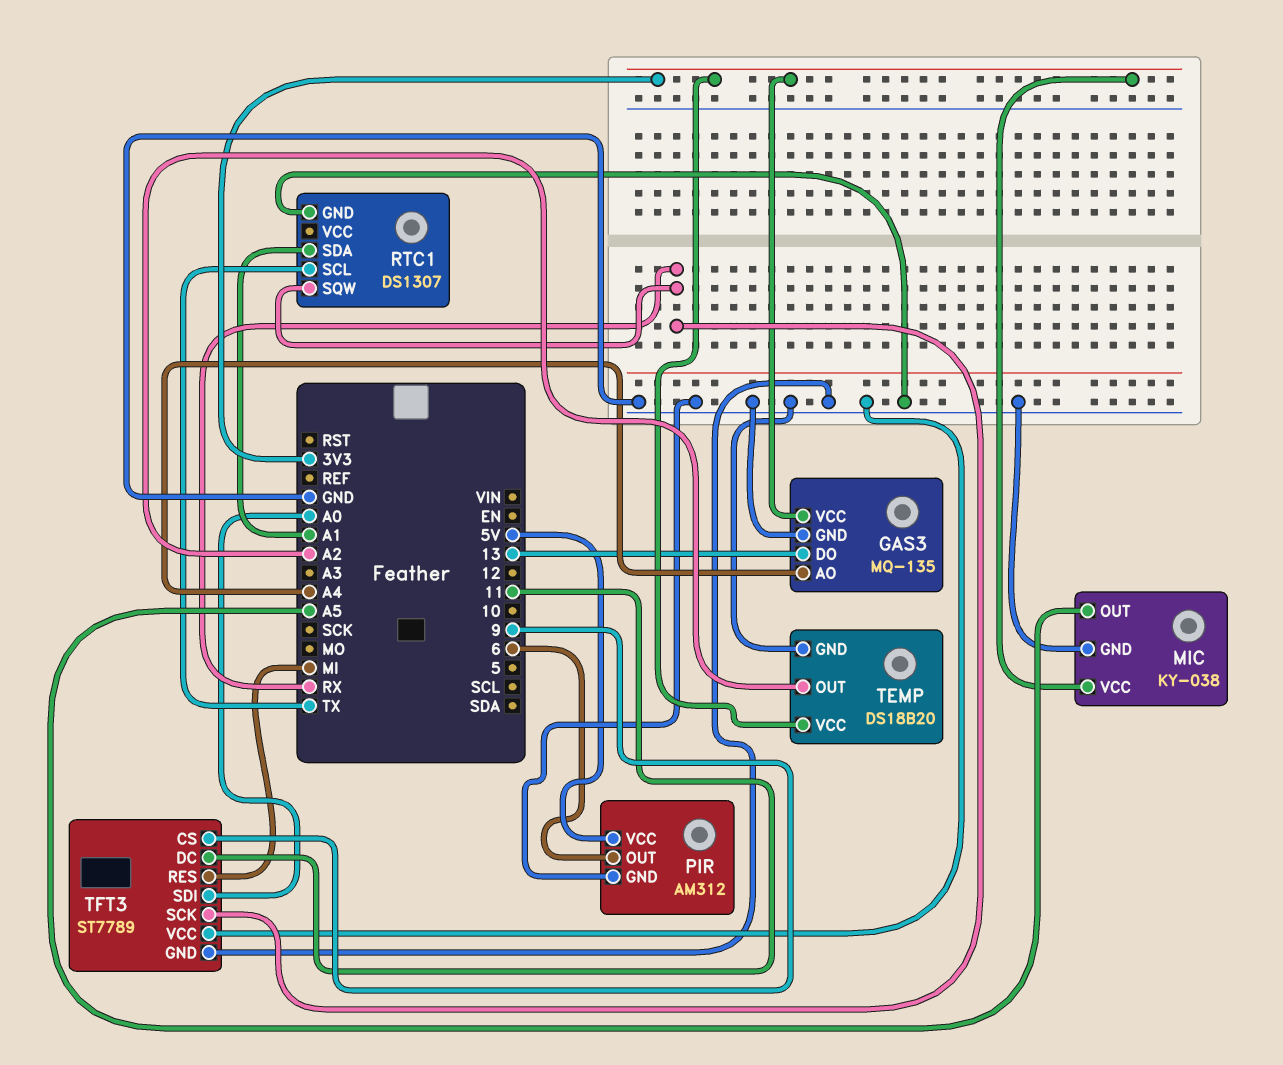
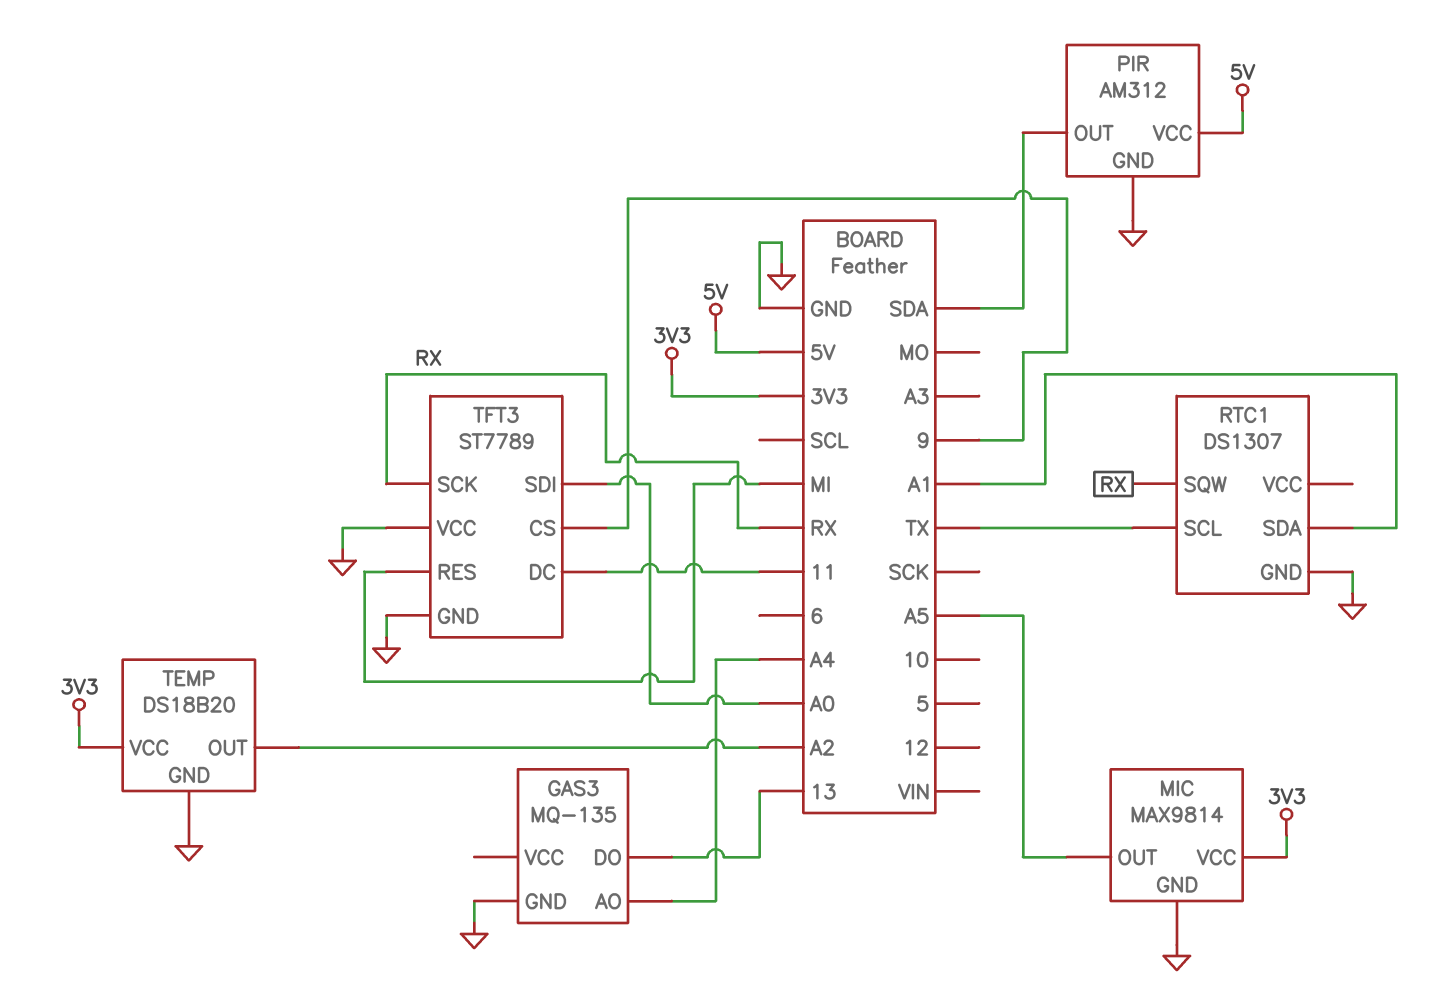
GAS3 pin VCC: 3V3 -> none
MIC: KY-038 -> MAX9814
PIR pin OUT: 6 -> SDA

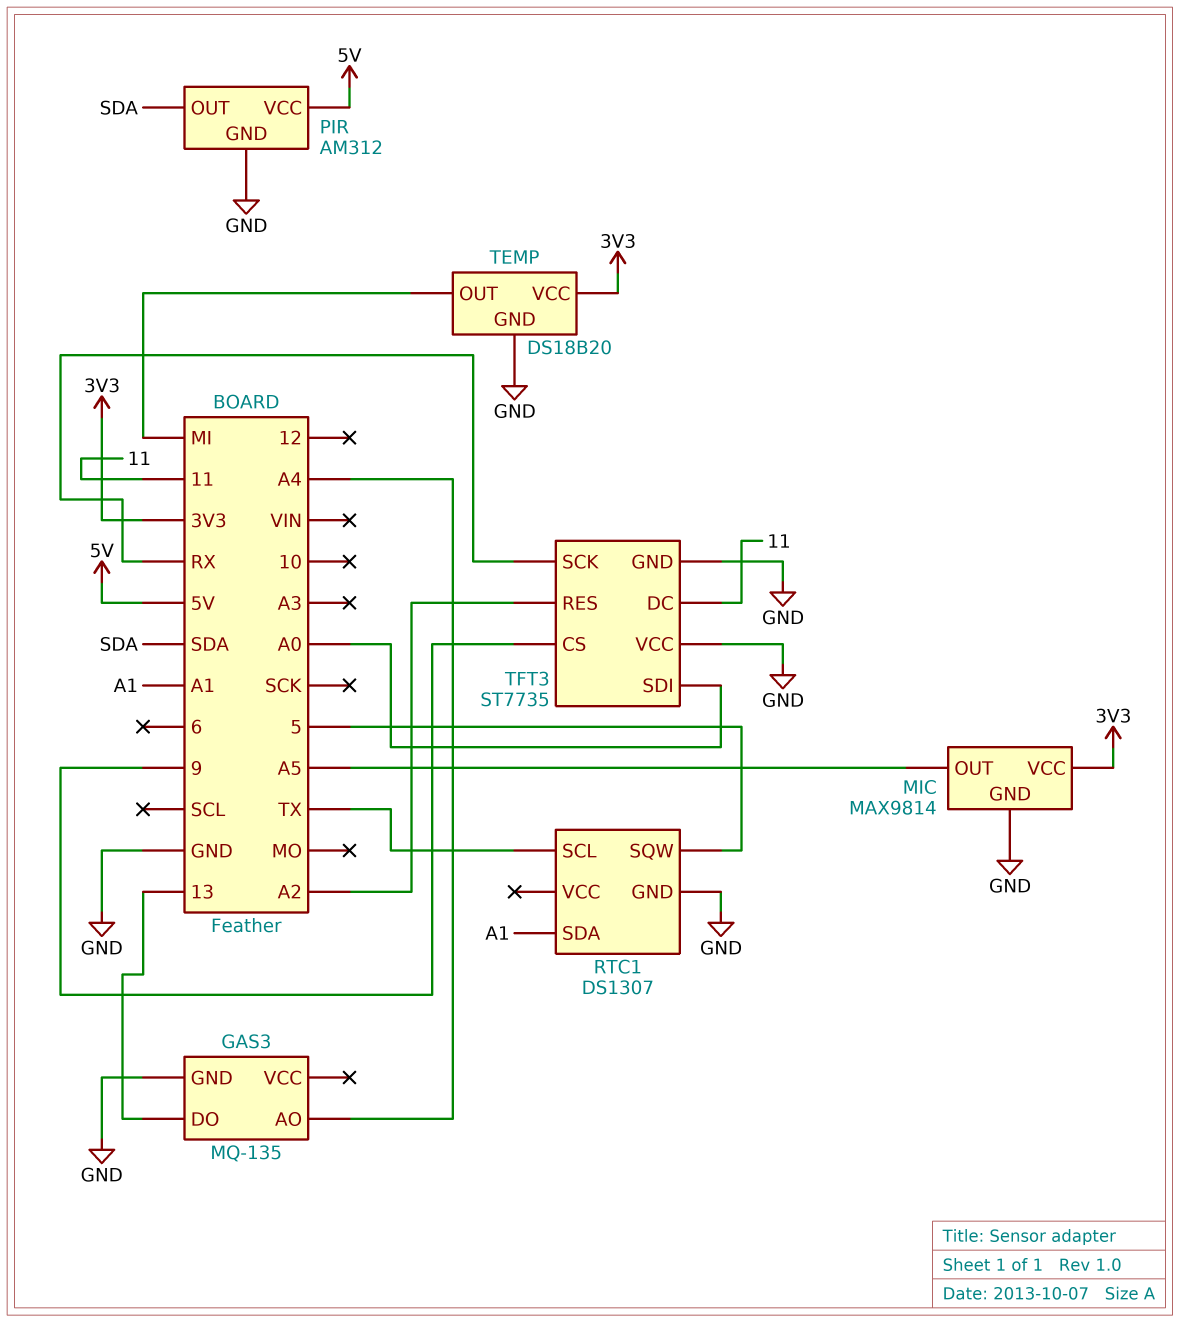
RTC1 pin SQW: RX -> 5
TEMP pin OUT: A2 -> MI
TFT3: ST7789 -> ST7735
TFT3 pin RES: MI -> A2

